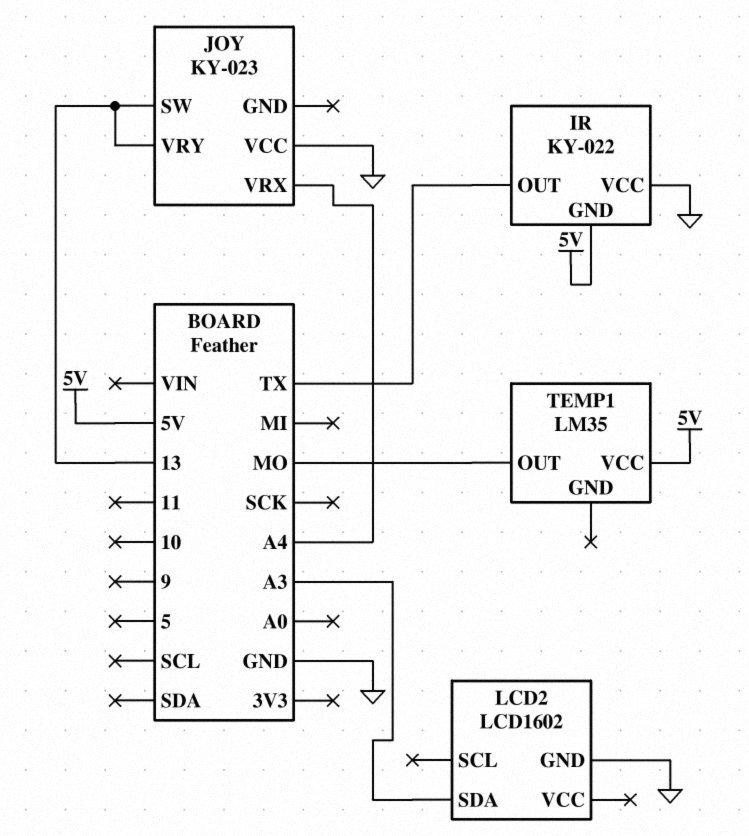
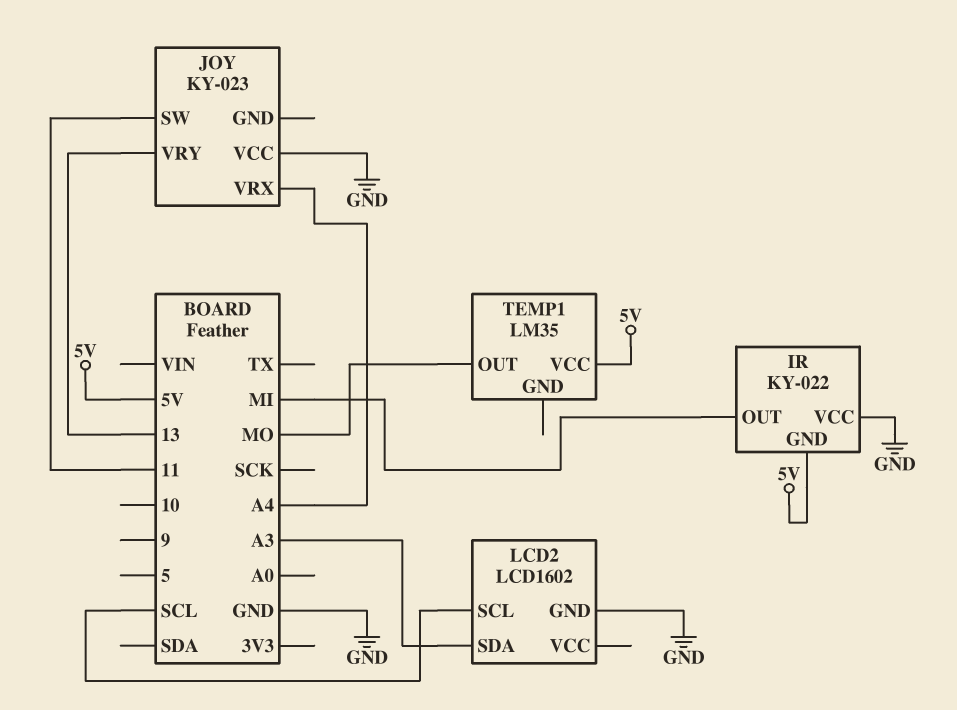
IR pin OUT: TX -> MI
JOY pin SW: 13 -> 11
LCD2 pin SCL: none -> SCL

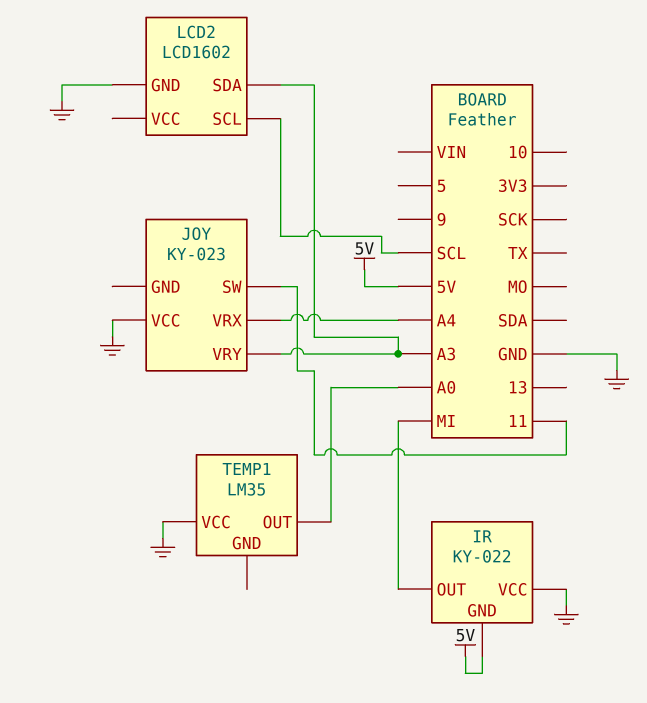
JOY pin VRY: 13 -> A3
TEMP1 pin OUT: MO -> A0
TEMP1 pin VCC: 5V -> GND

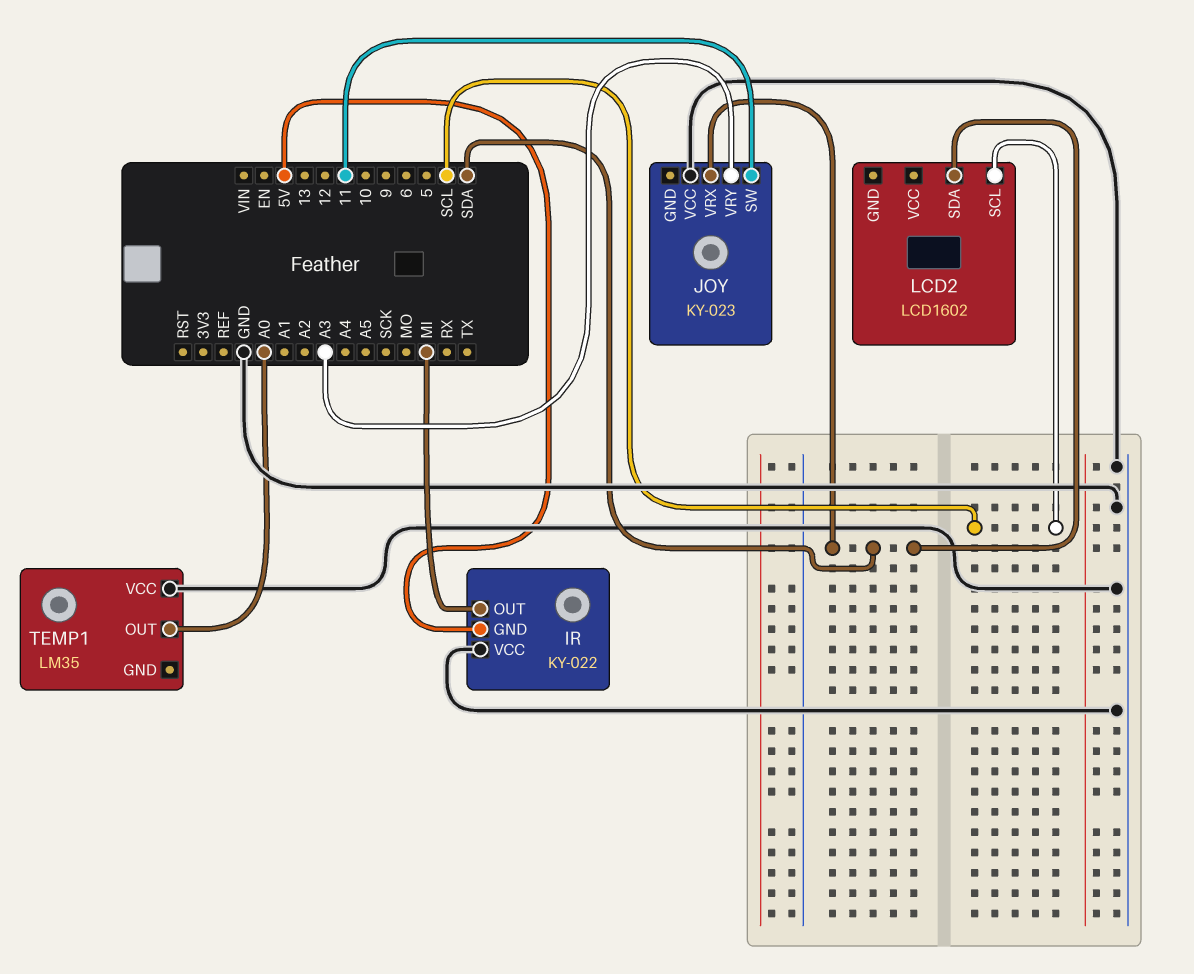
JOY pin VRX: A4 -> SDA
LCD2 pin GND: GND -> none
LCD2 pin SDA: A3 -> SDA

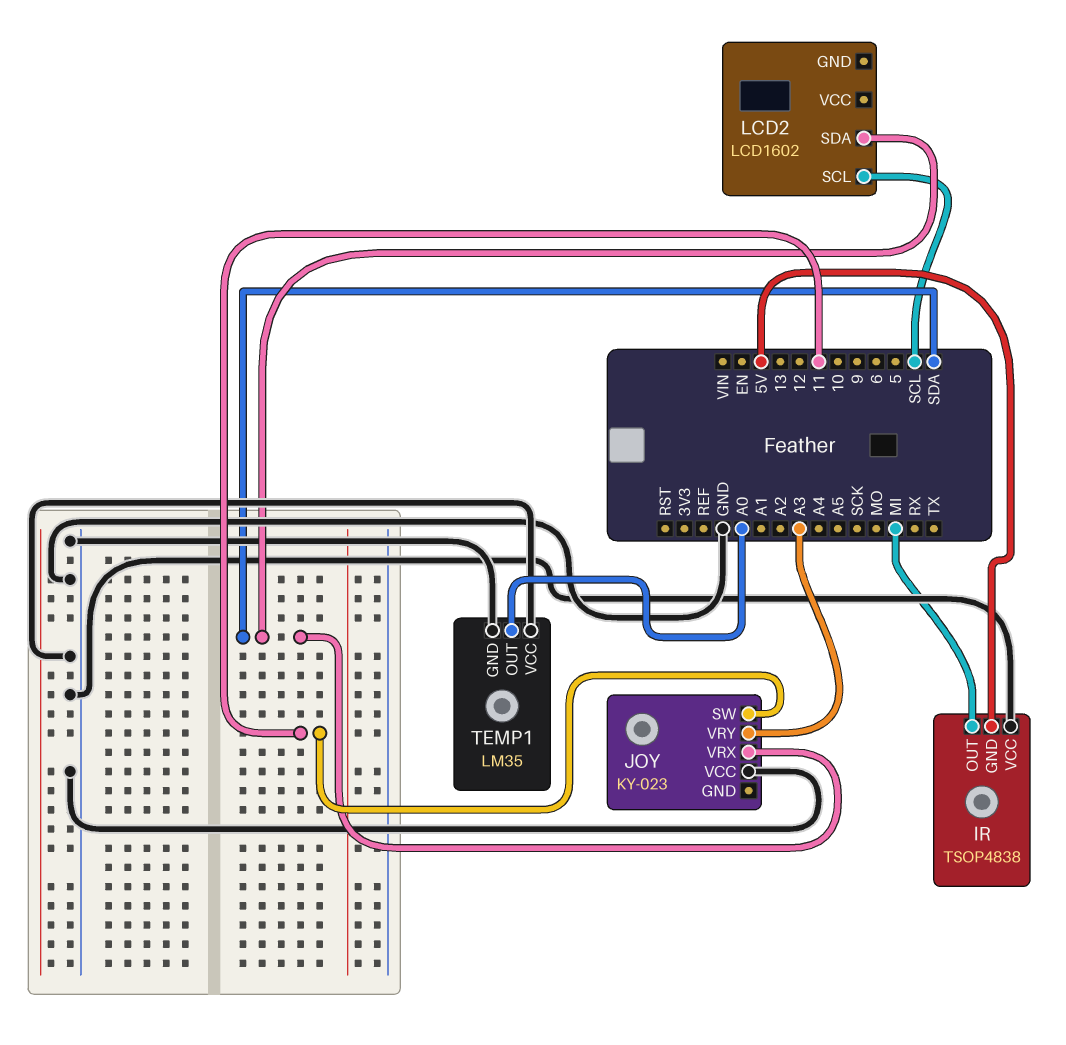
IR: KY-022 -> TSOP4838
TEMP1 pin GND: none -> GND

